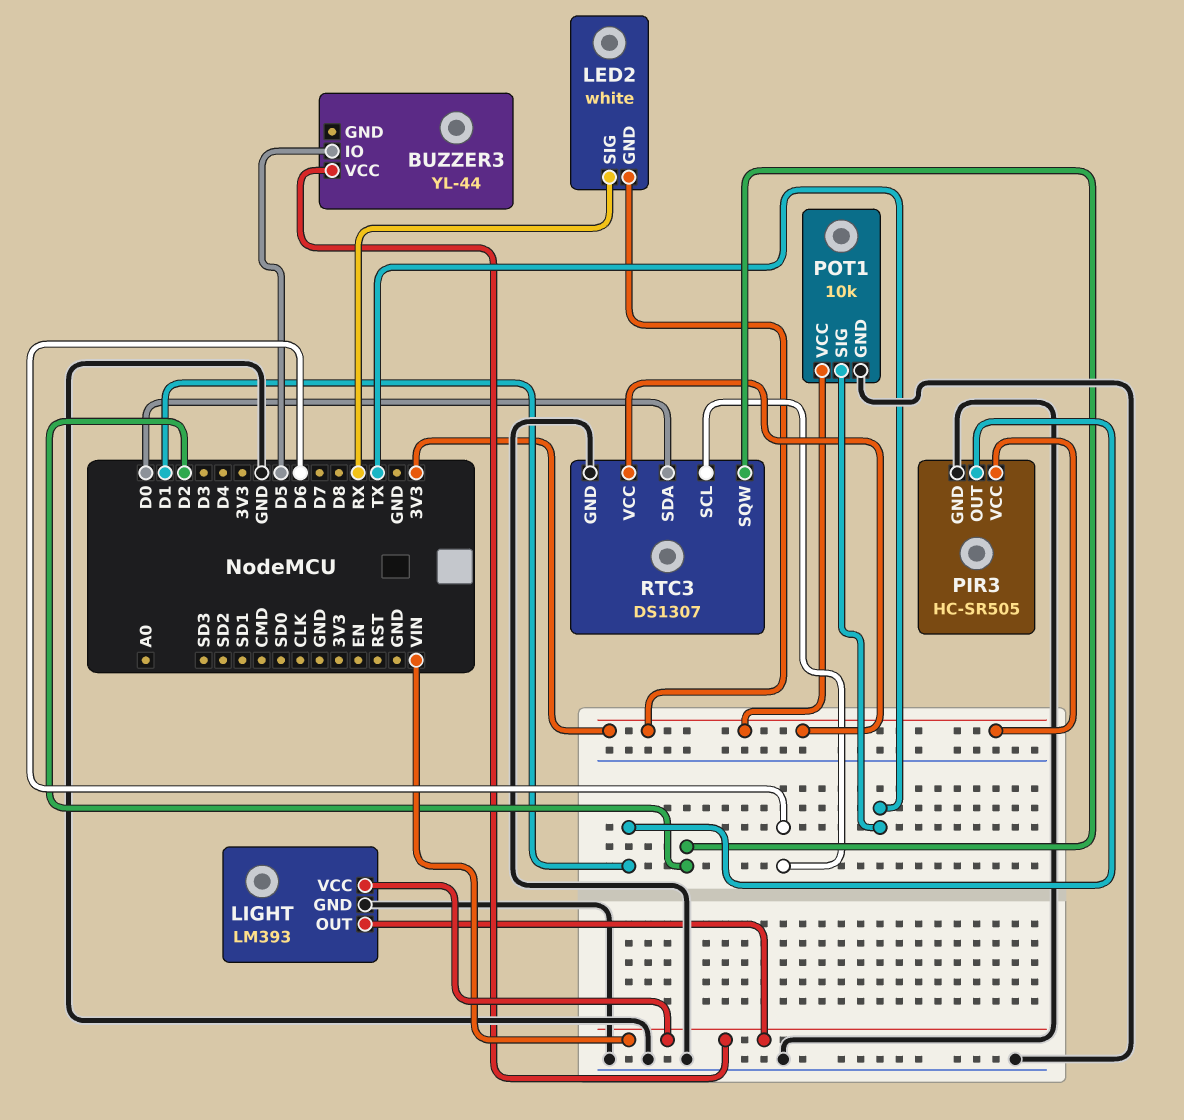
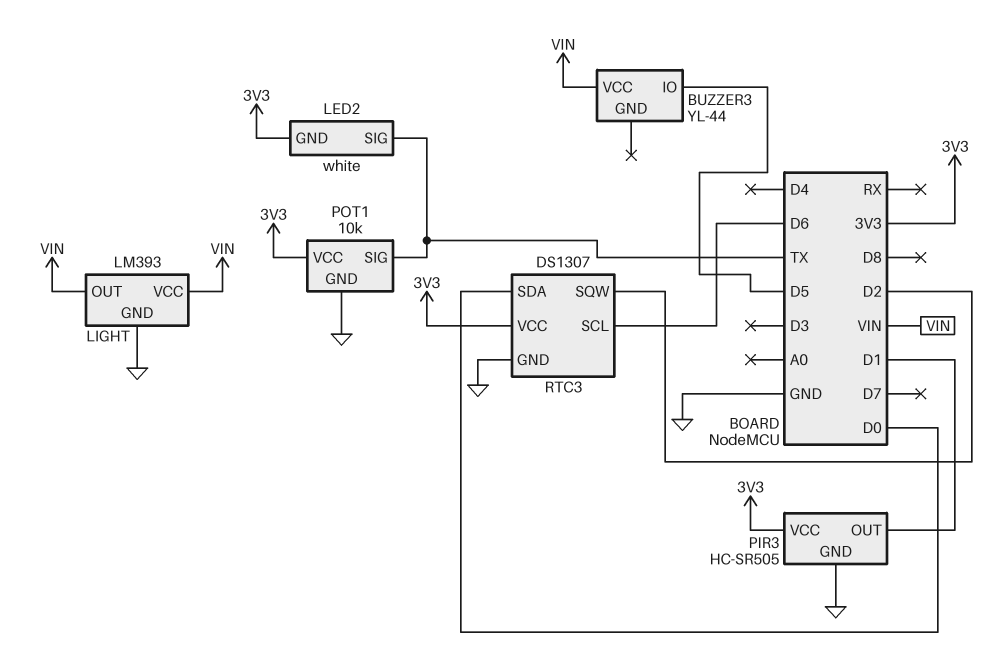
LED2 pin SIG: RX -> TX

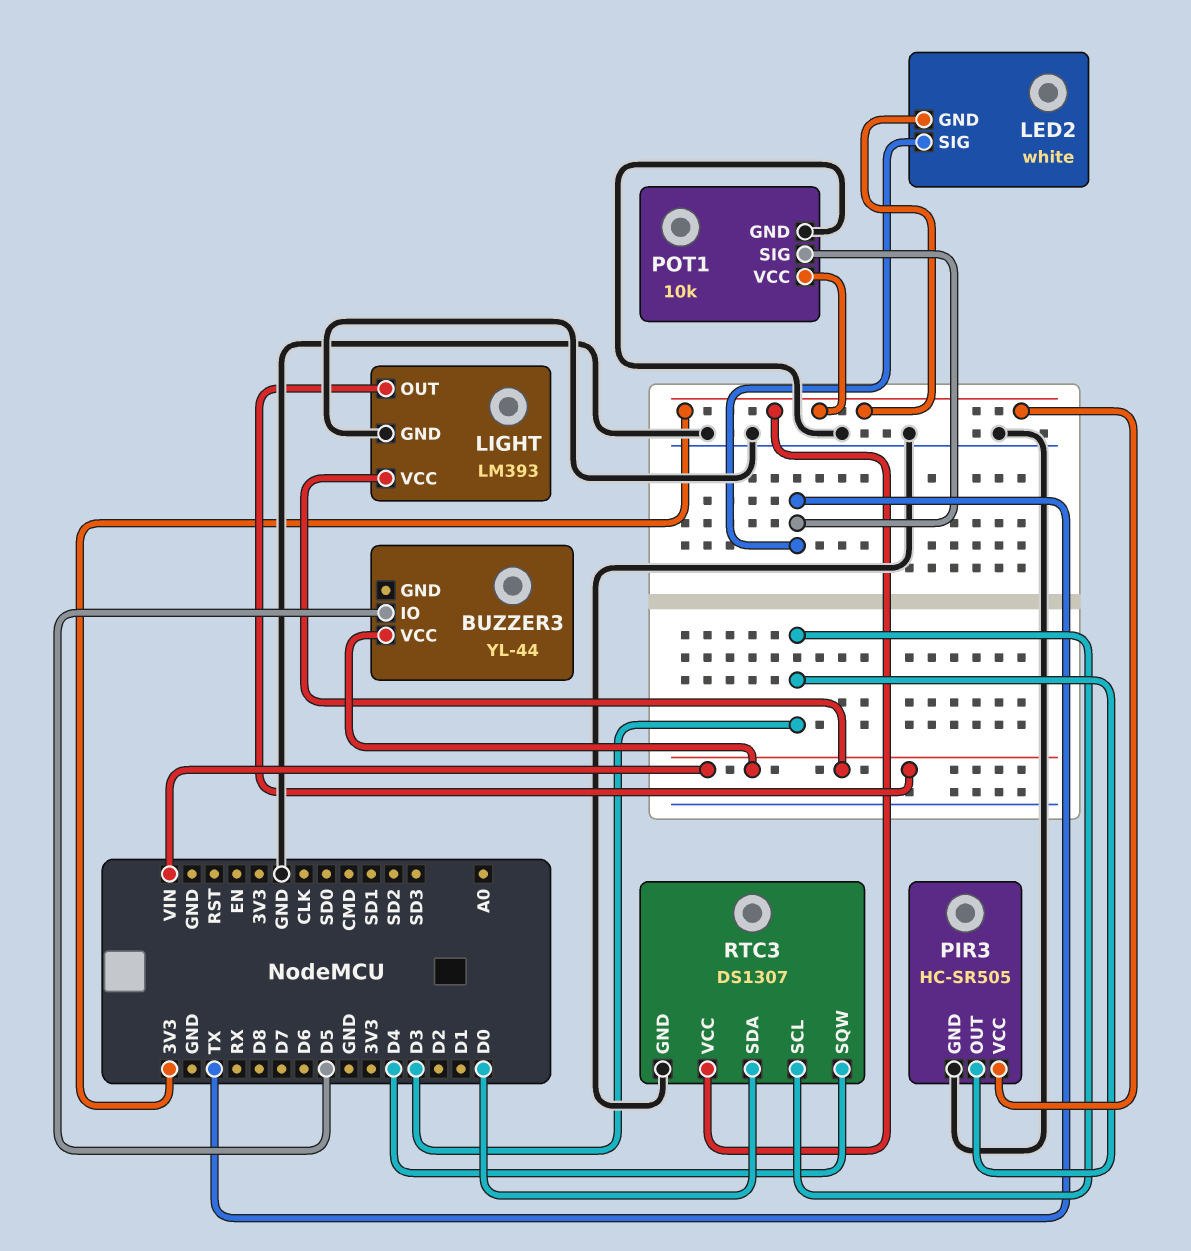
PIR3 pin OUT: D1 -> D3
RTC3 pin SCL: D6 -> D3
RTC3 pin SQW: D2 -> D4

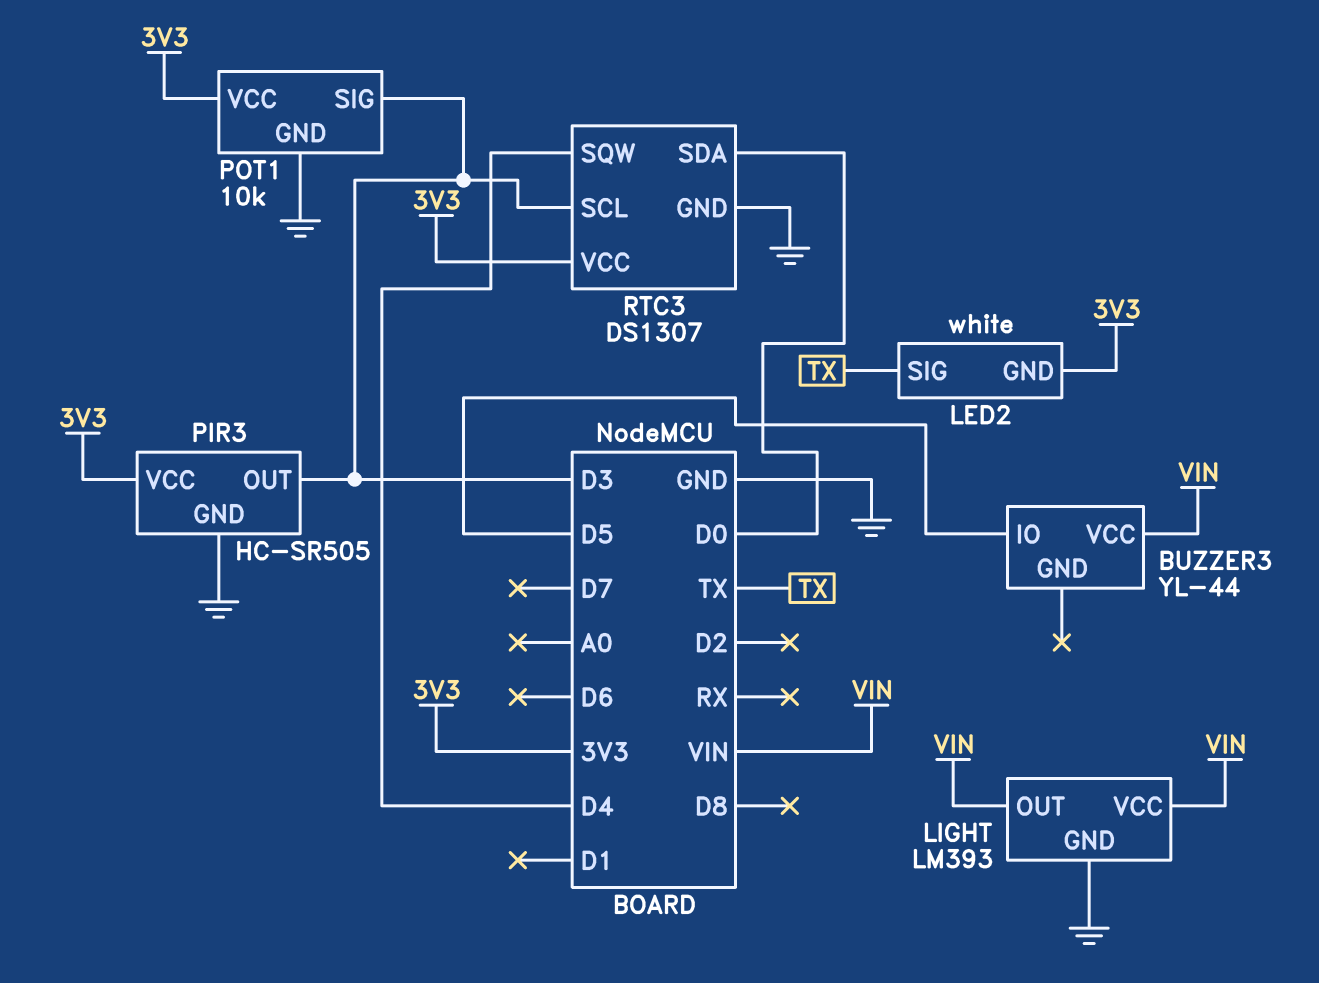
POT1 pin SIG: TX -> D3

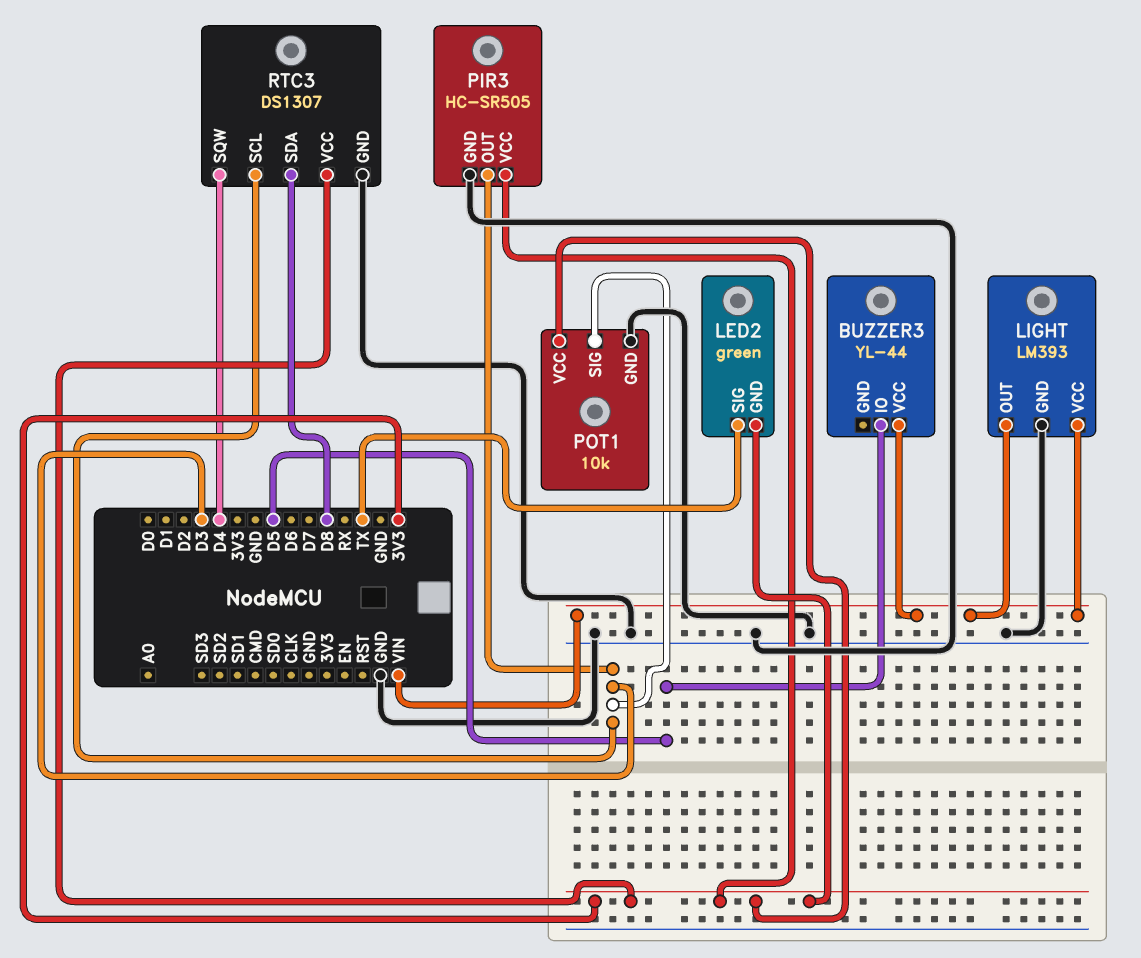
LED2: white -> green
RTC3 pin SDA: D0 -> D8

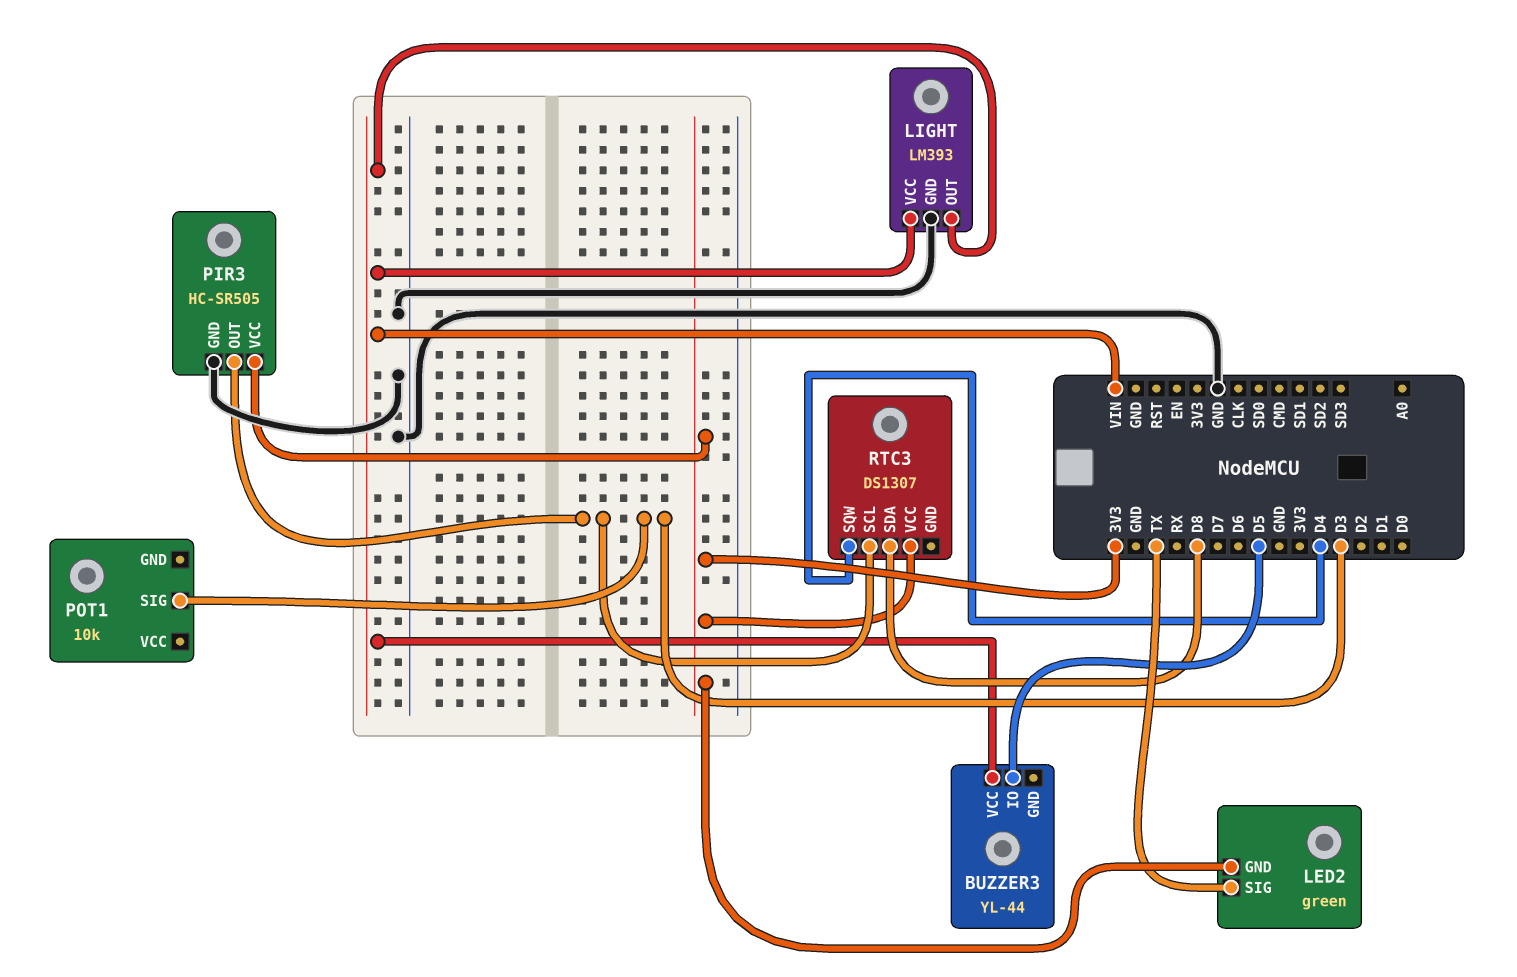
POT1 pin GND: GND -> none
POT1 pin VCC: 3V3 -> none
RTC3 pin GND: GND -> none

